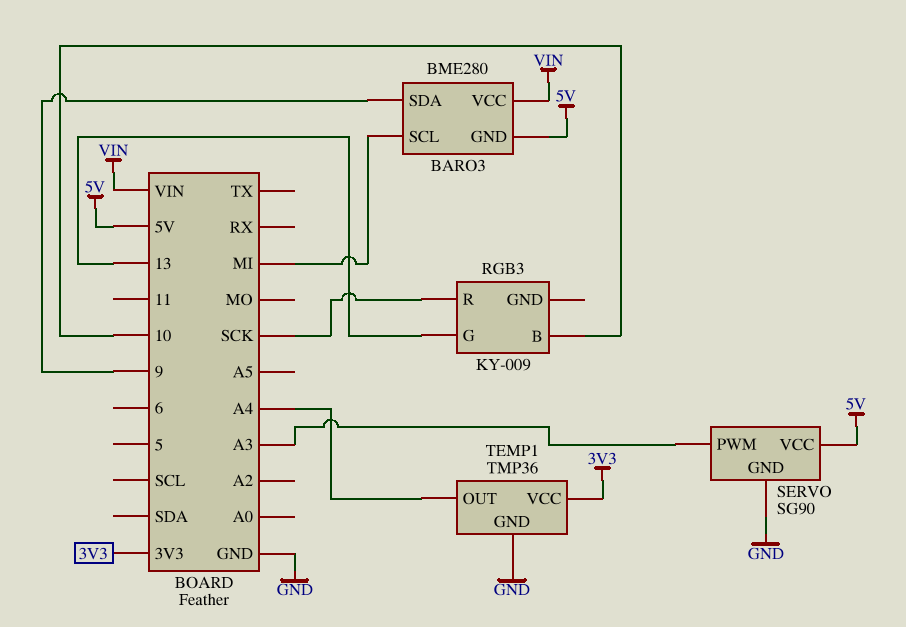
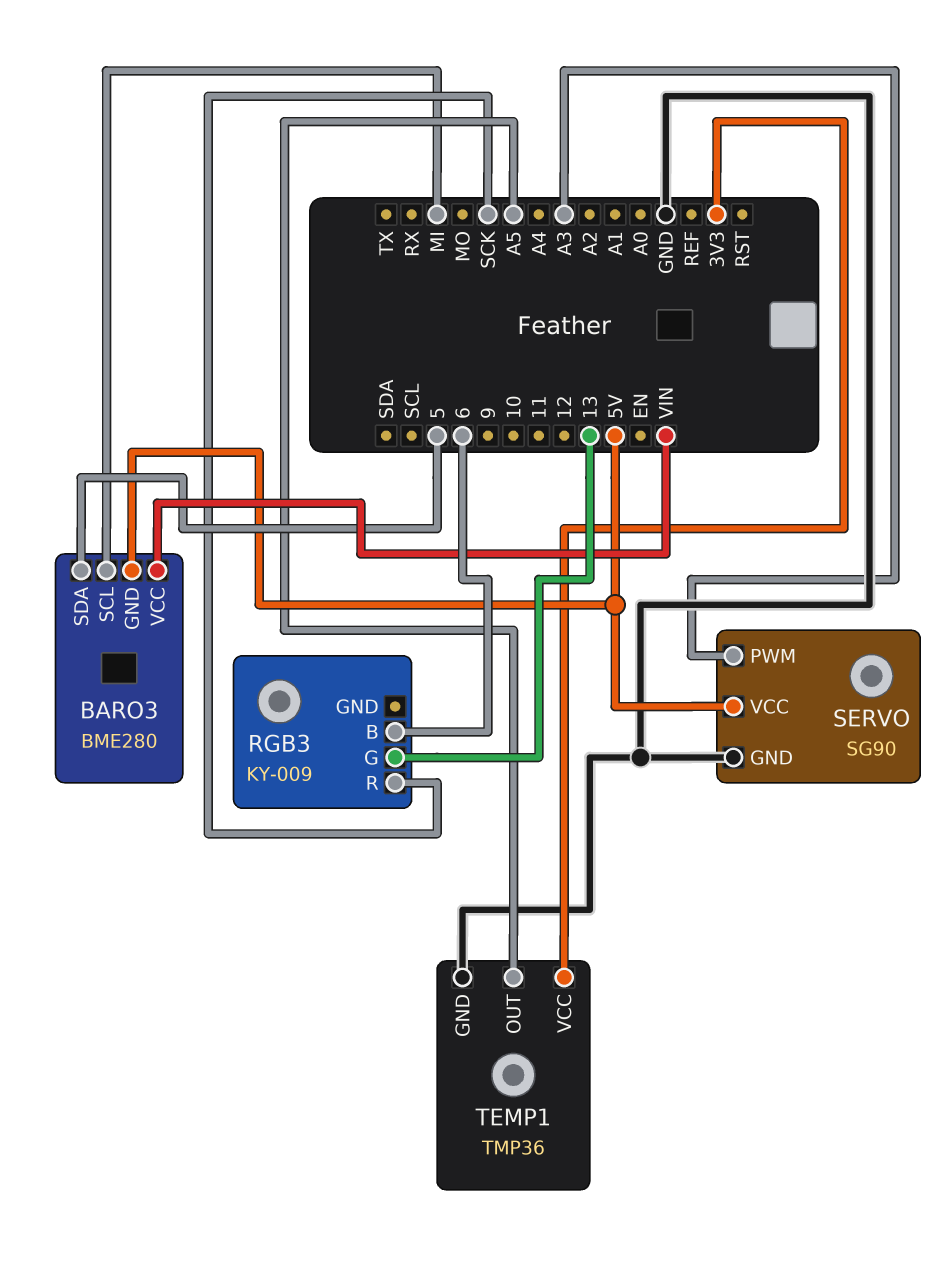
BARO3 pin SDA: 9 -> 5
RGB3 pin B: 10 -> 6
TEMP1 pin OUT: A4 -> A5

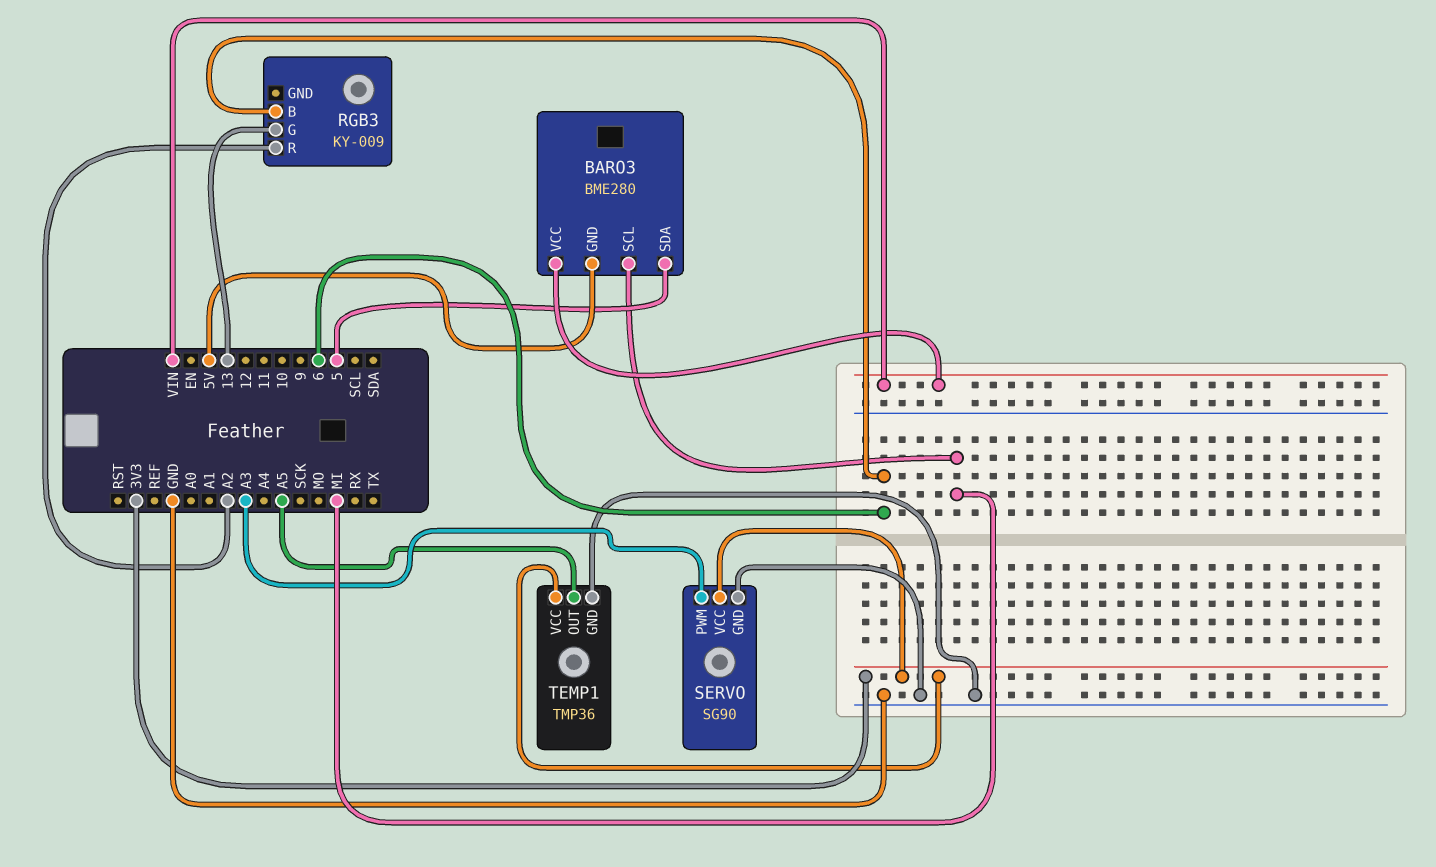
RGB3 pin R: SCK -> A2
SERVO pin VCC: 5V -> 3V3

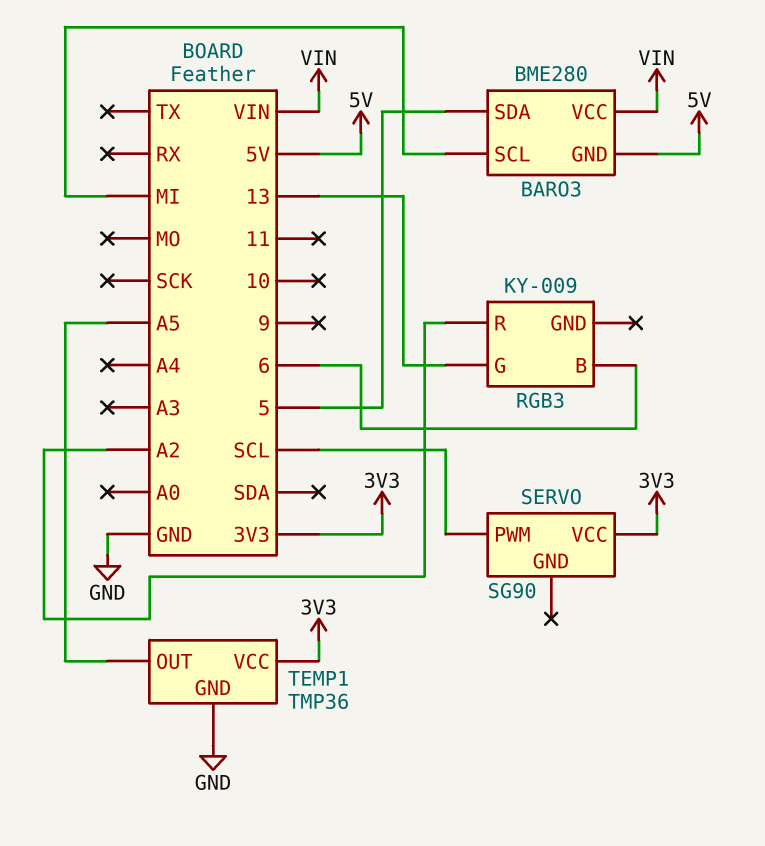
SERVO pin GND: GND -> none
SERVO pin PWM: A3 -> SCL

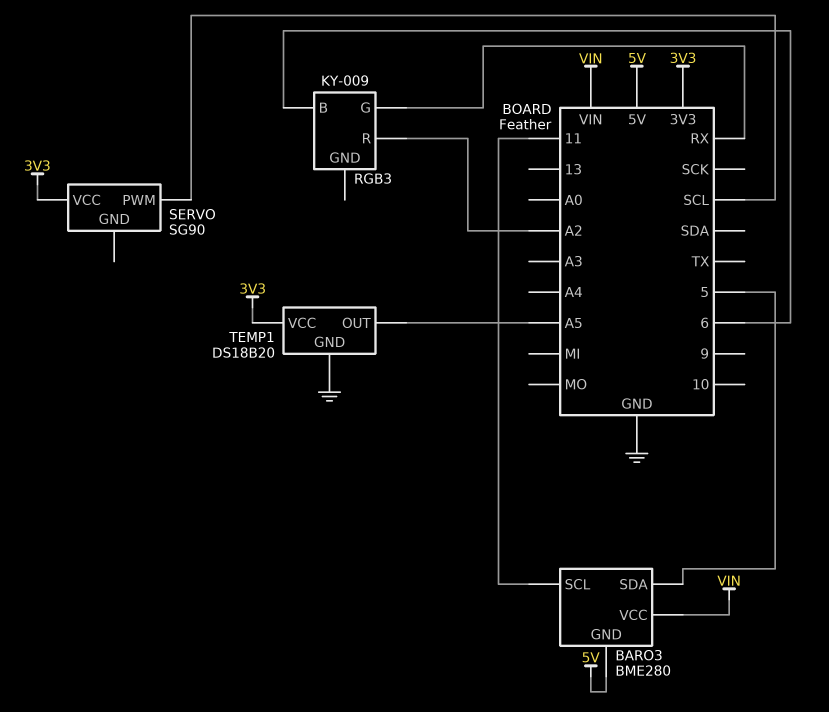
BARO3 pin SCL: MI -> 11
RGB3 pin G: 13 -> RX
TEMP1: TMP36 -> DS18B20

